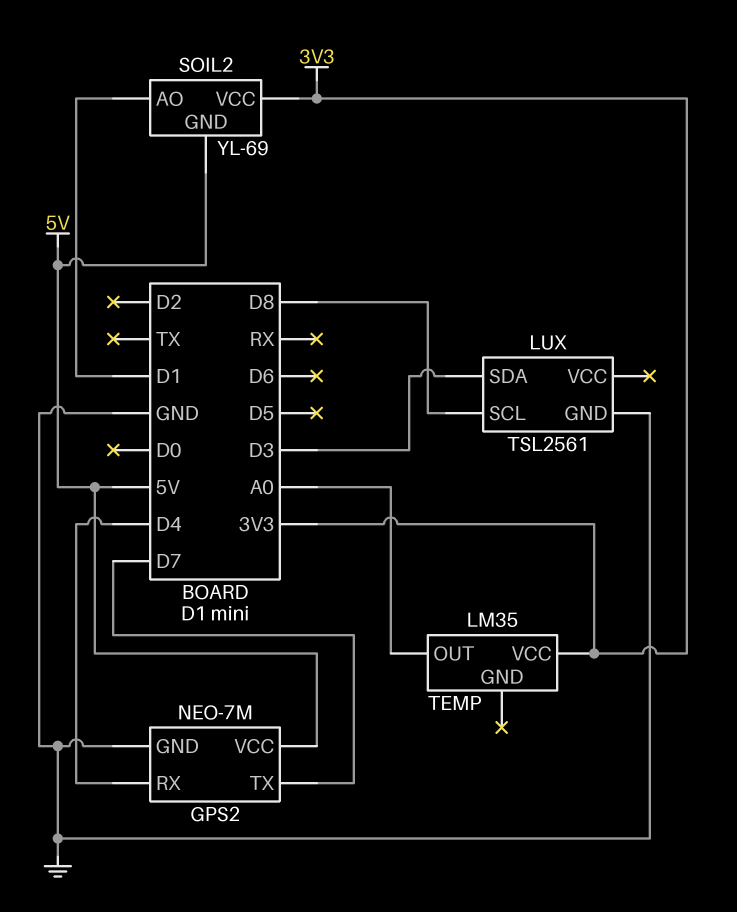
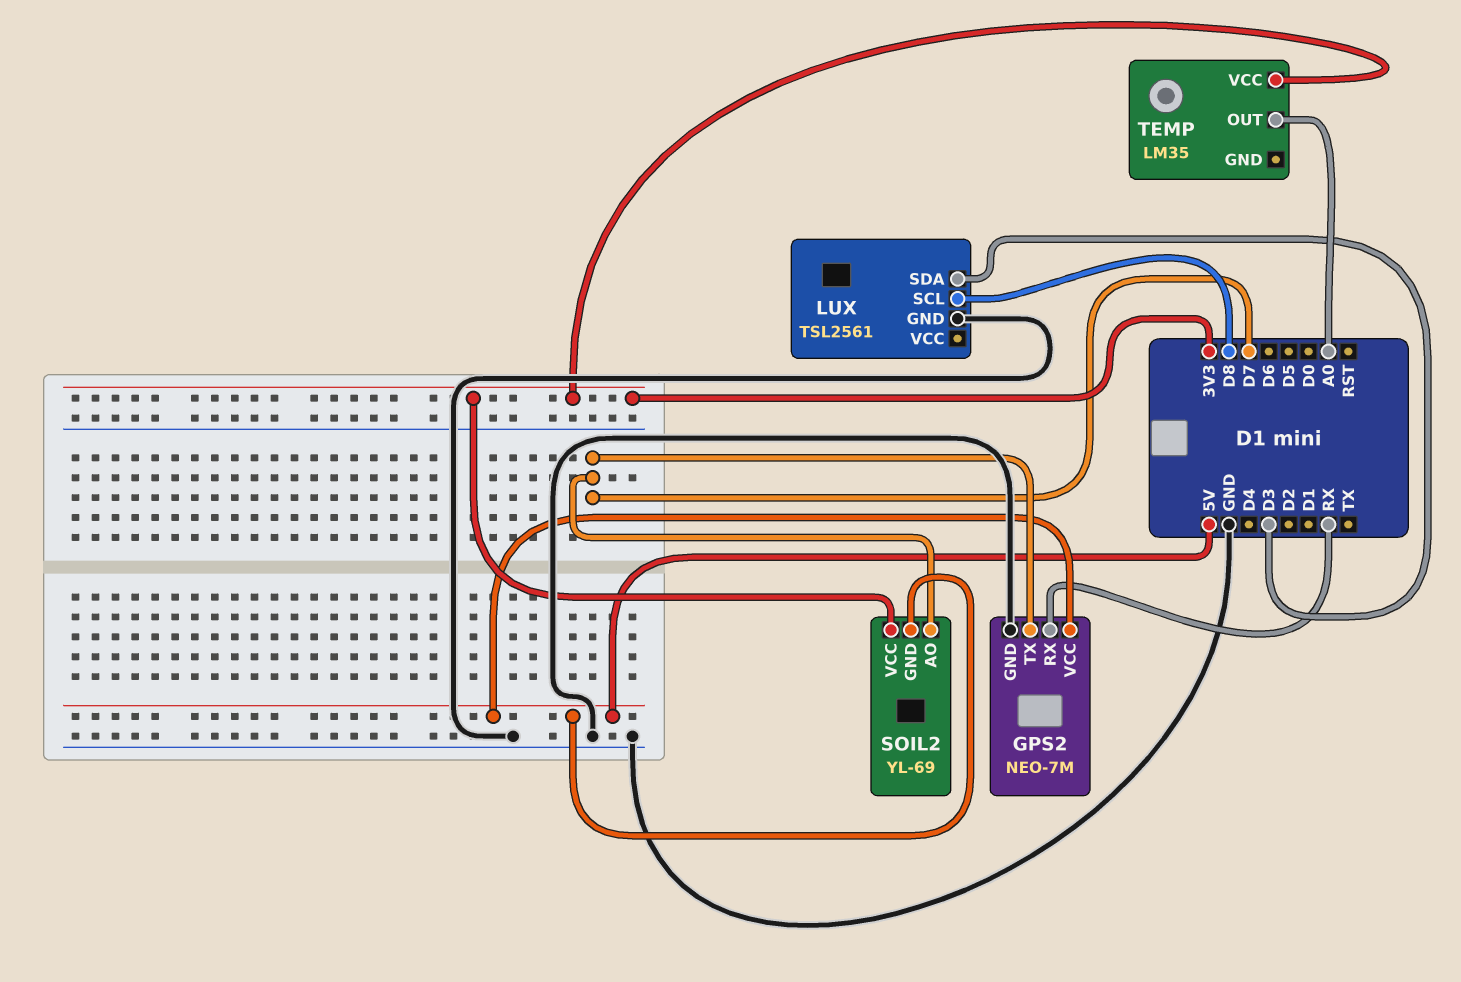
GPS2 pin RX: D4 -> RX
SOIL2 pin AO: D1 -> D7

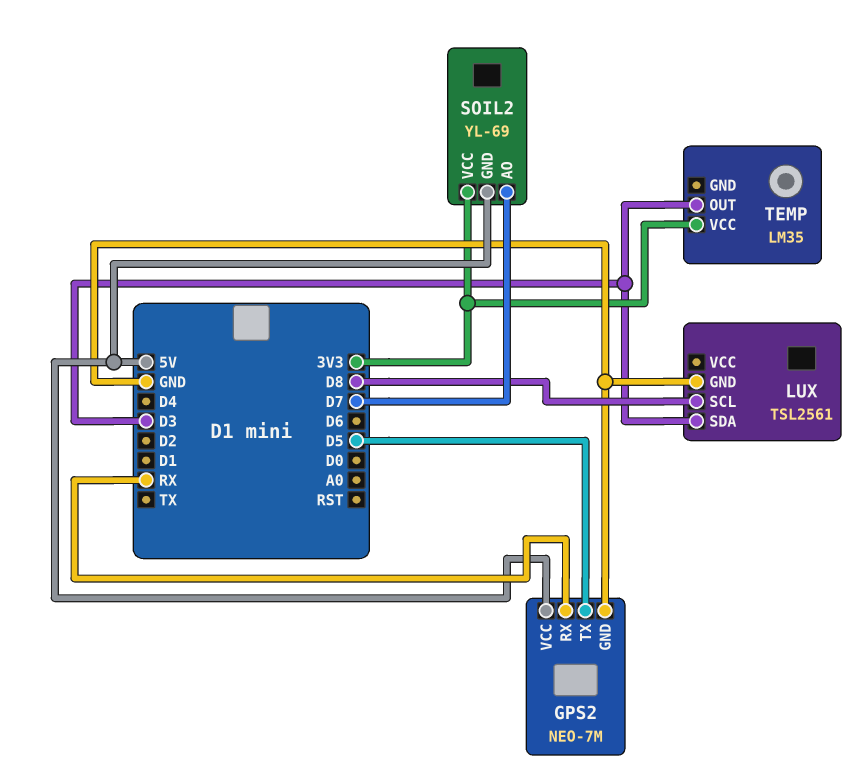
GPS2 pin TX: D7 -> D5
TEMP pin OUT: A0 -> D3

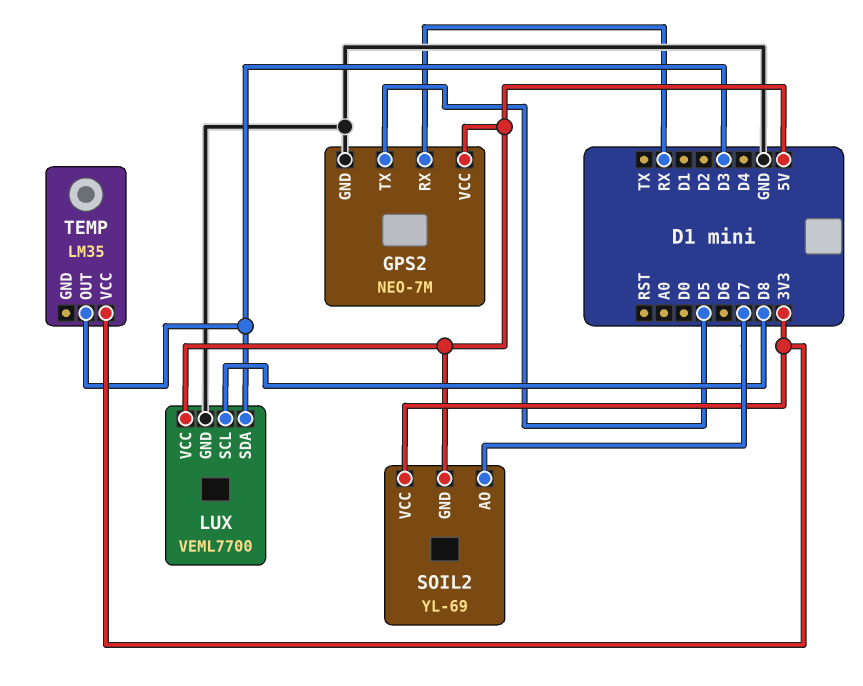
LUX: TSL2561 -> VEML7700
LUX pin VCC: none -> 5V

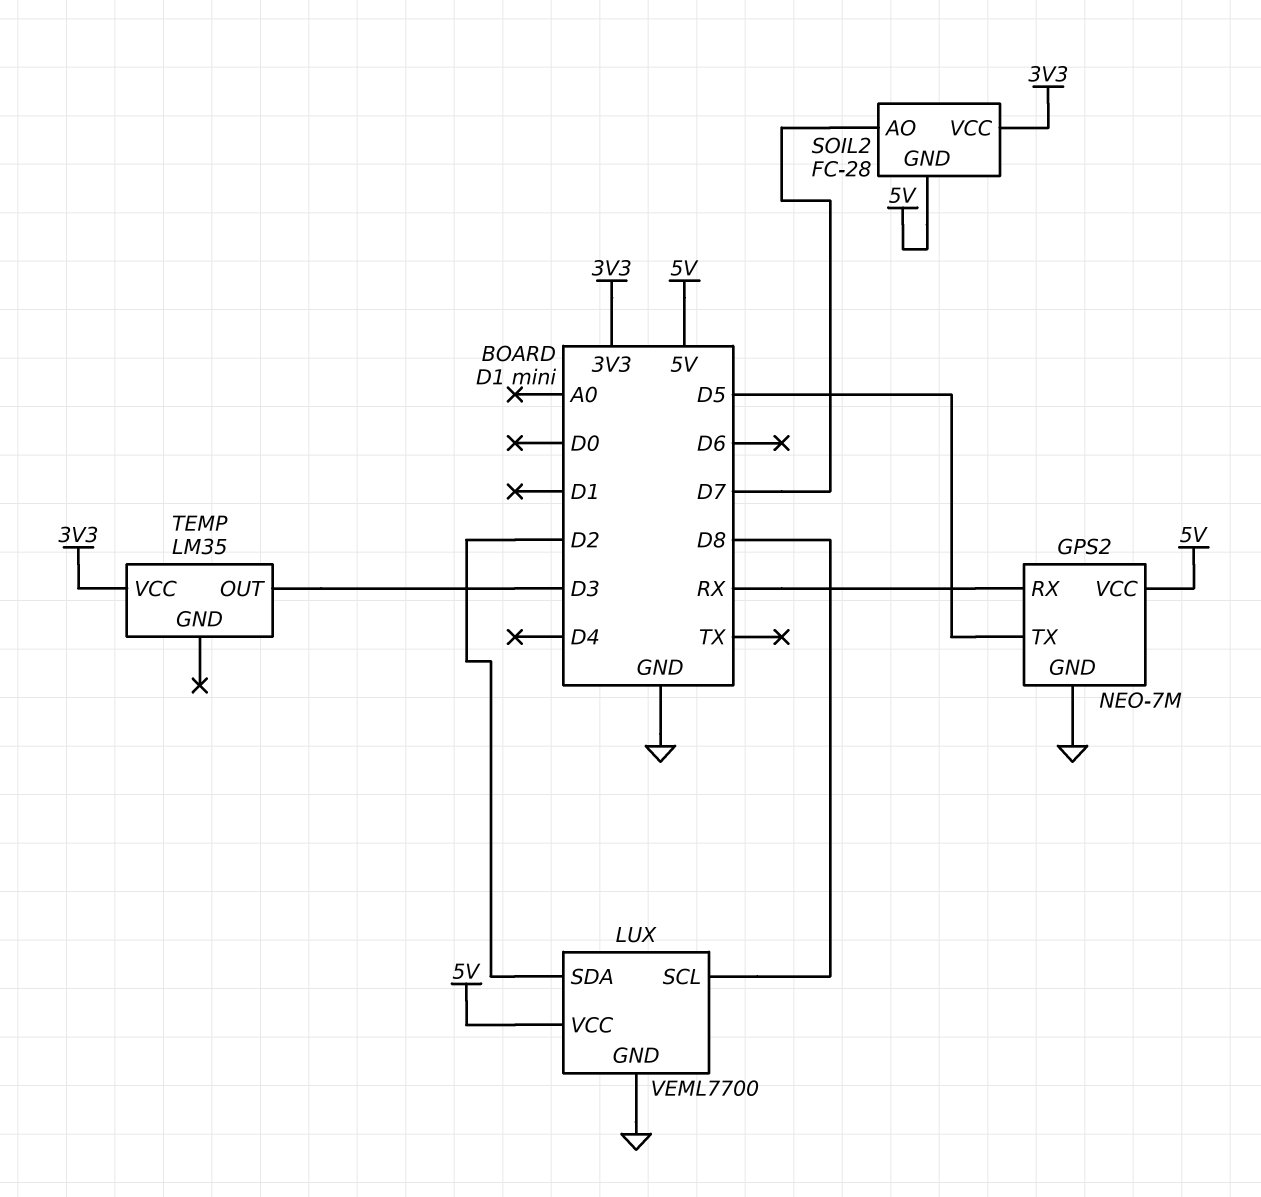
LUX pin SDA: D3 -> D2
SOIL2: YL-69 -> FC-28

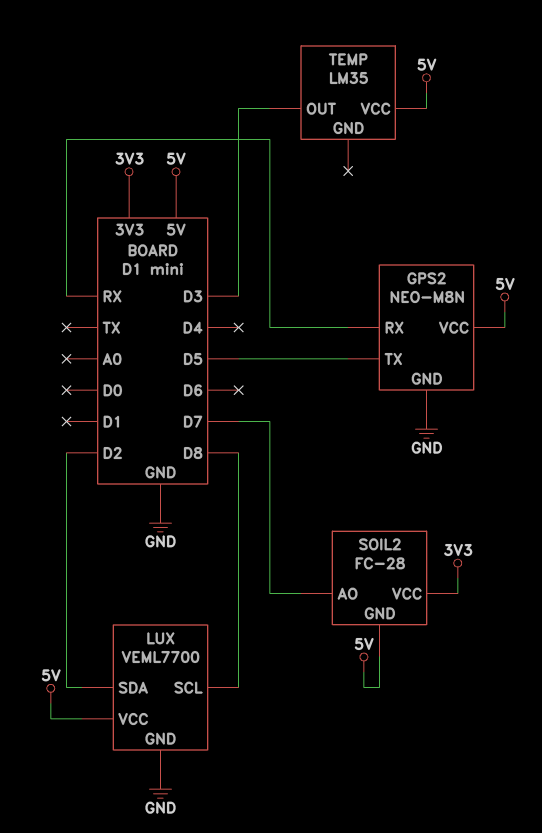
GPS2: NEO-7M -> NEO-M8N
TEMP pin VCC: 3V3 -> 5V

